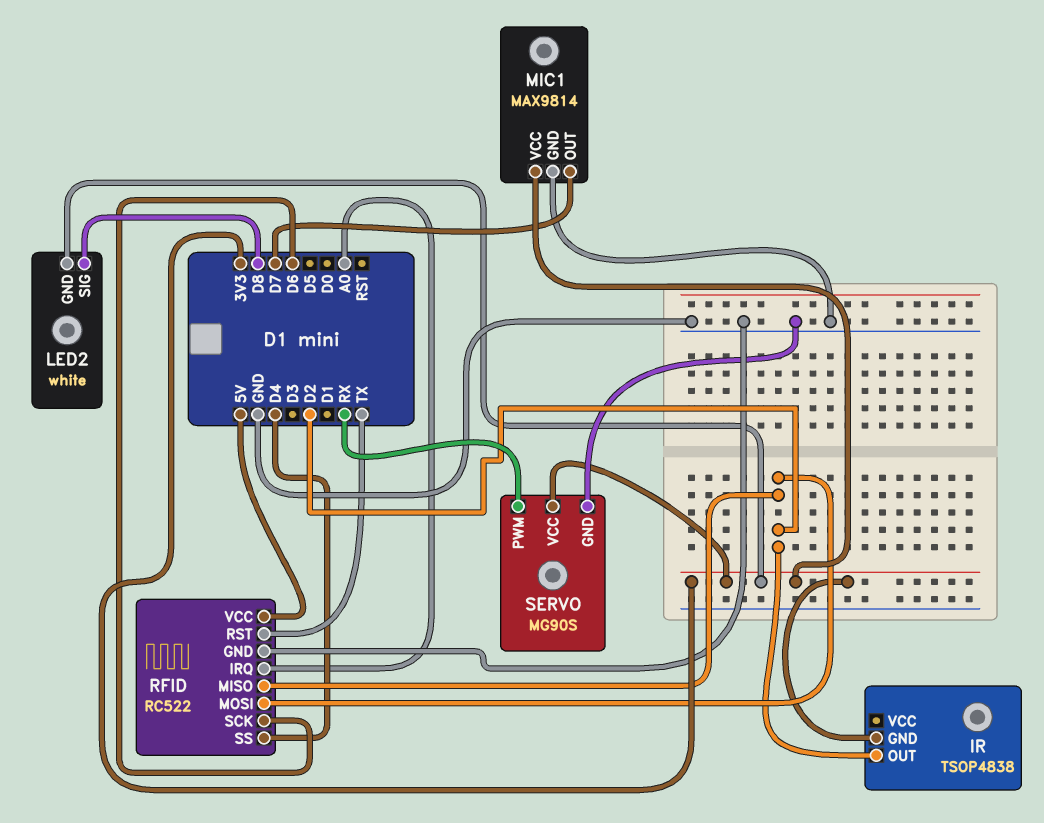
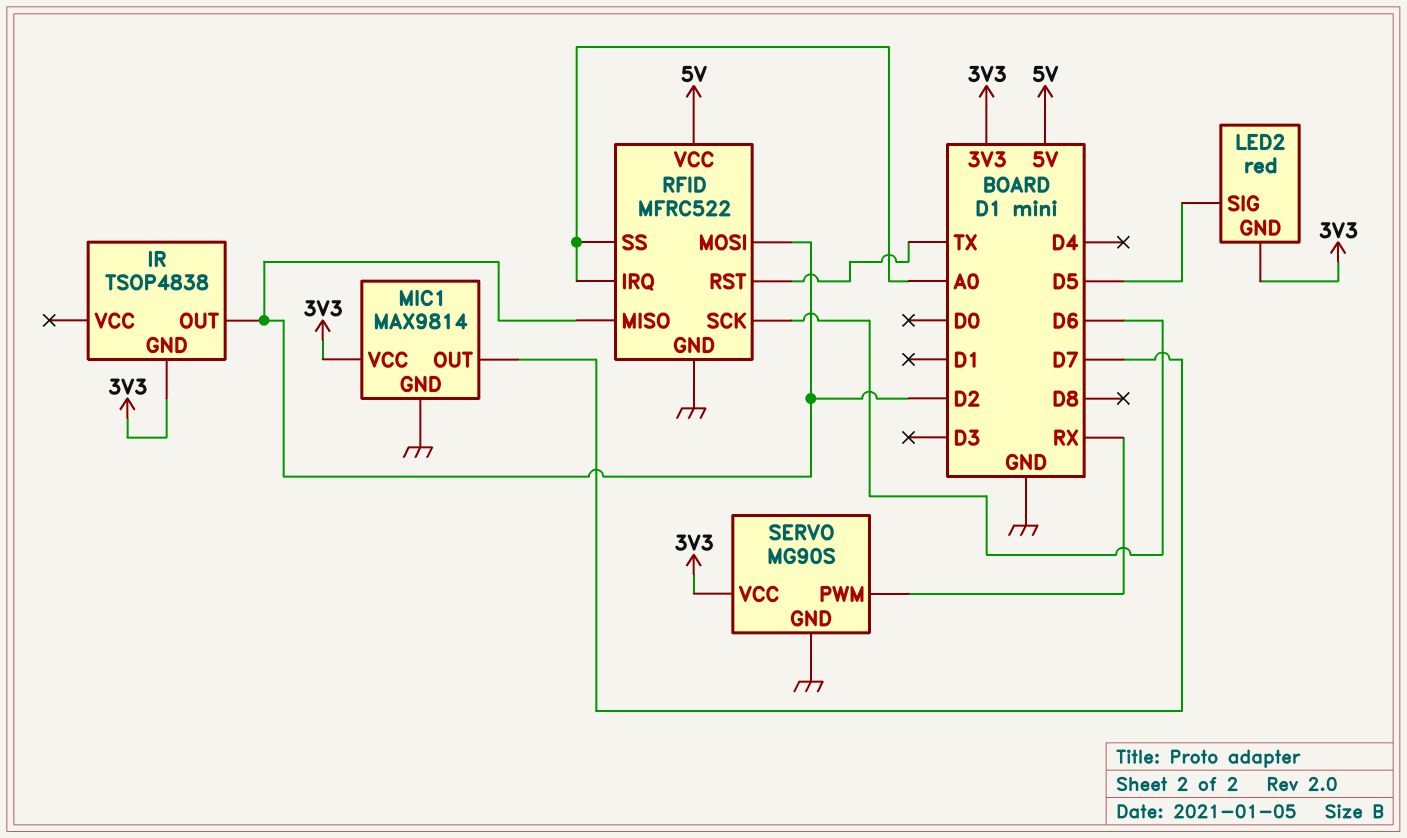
LED2: white -> red
LED2 pin SIG: D8 -> D5
RFID: RC522 -> MFRC522
RFID pin SS: D4 -> A0

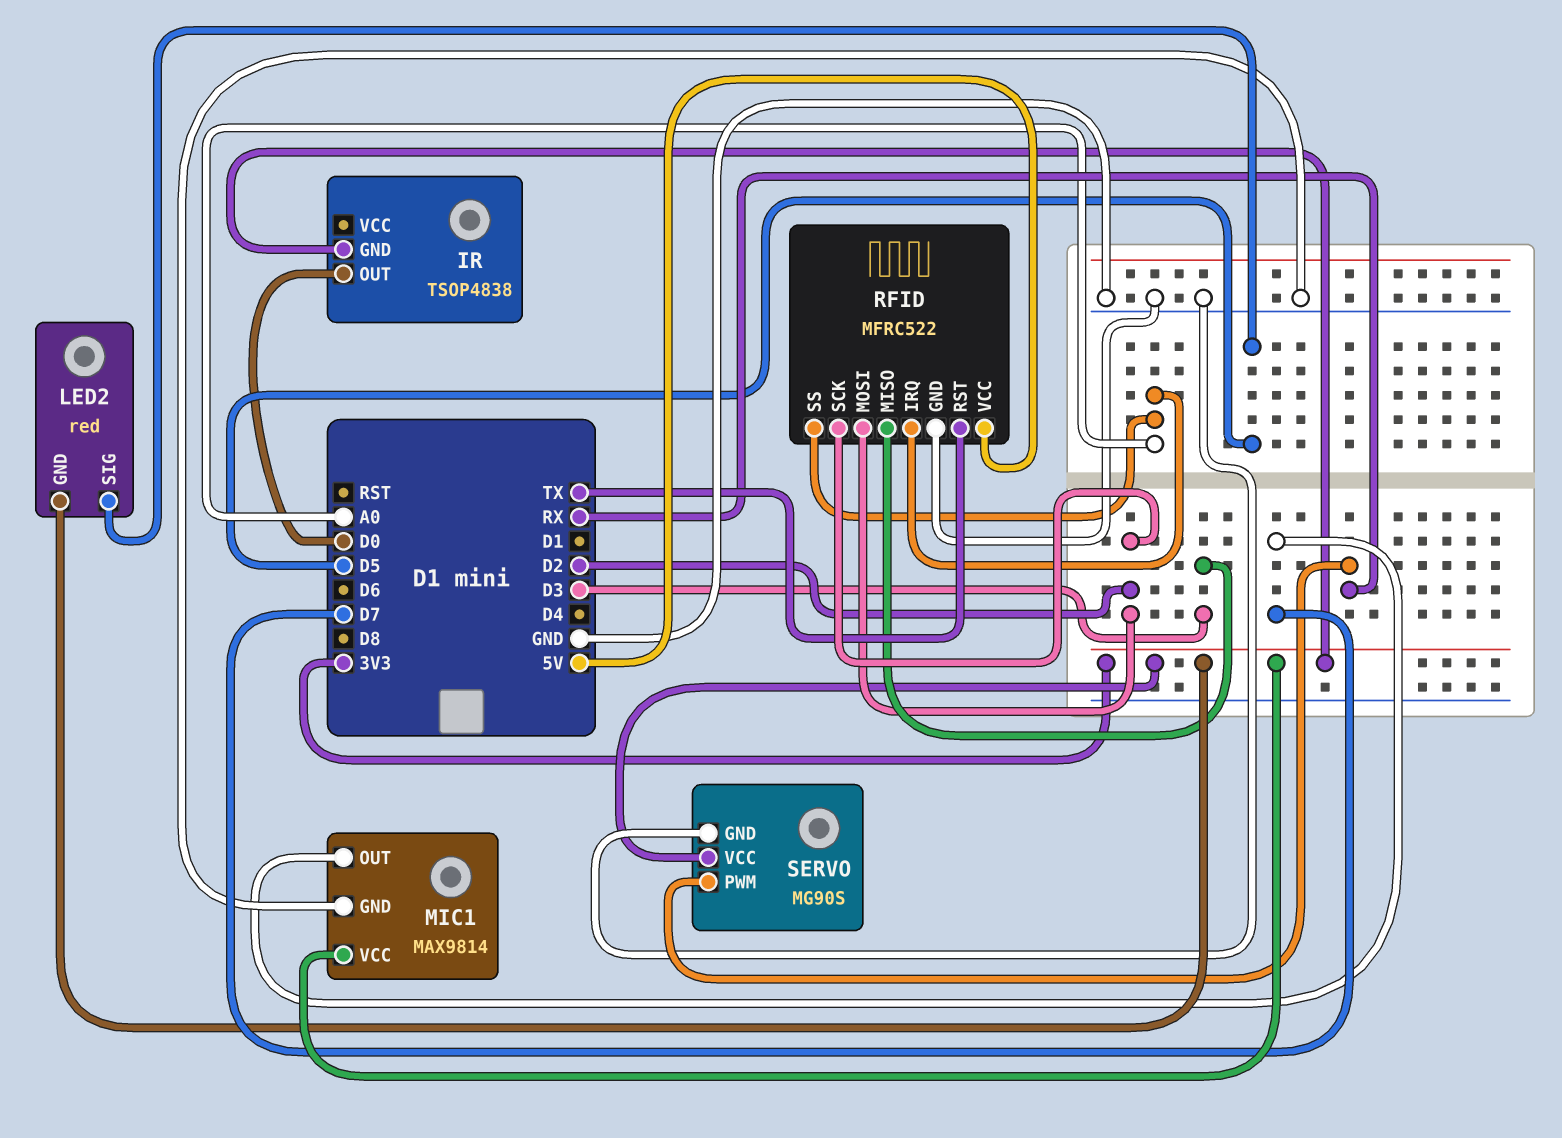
IR pin OUT: D2 -> D0
RFID pin MISO: D2 -> D3
RFID pin SCK: D6 -> D2

